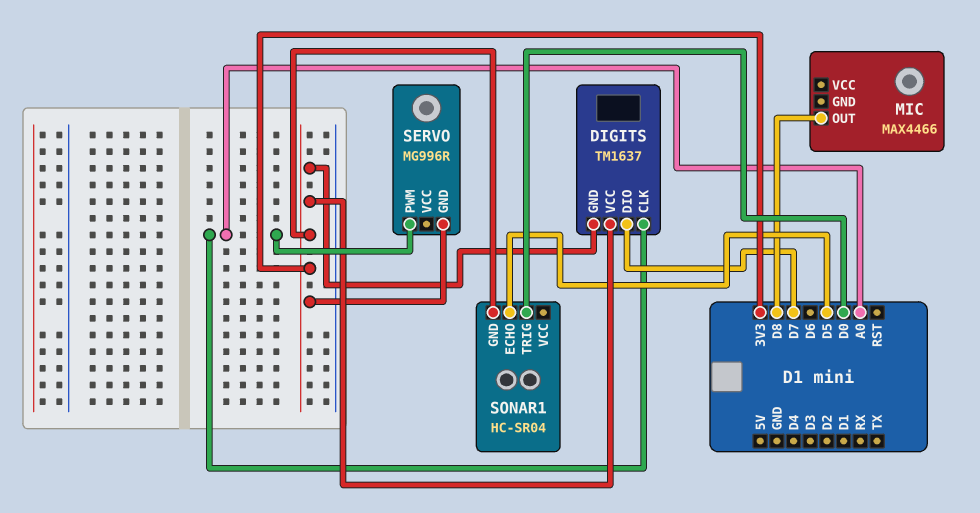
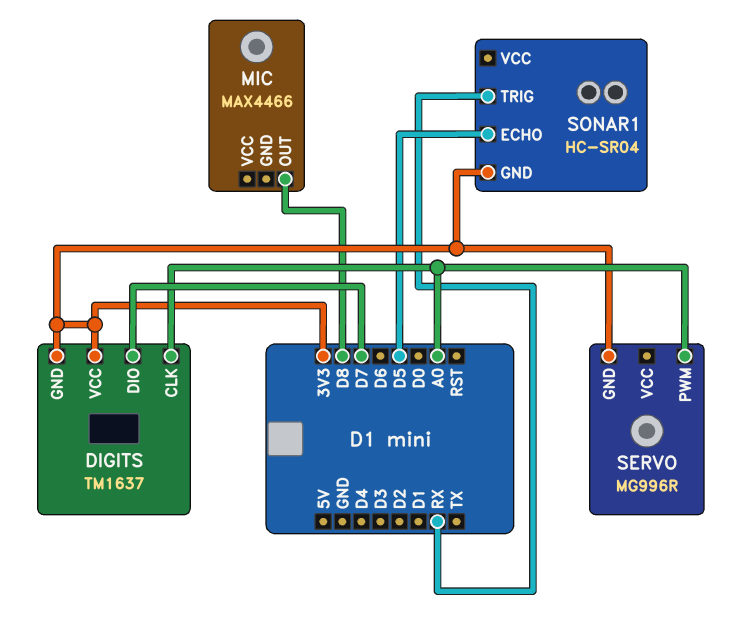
SONAR1 pin TRIG: D0 -> RX

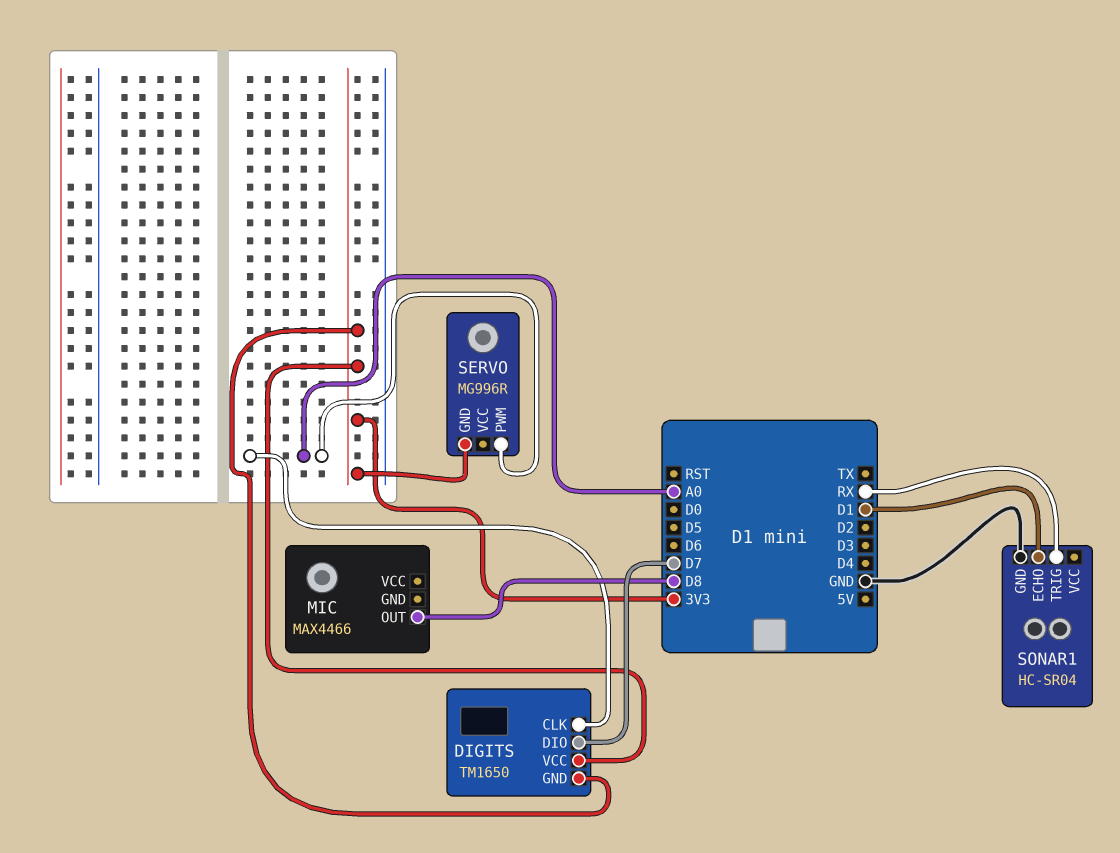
DIGITS: TM1637 -> TM1650
SONAR1 pin ECHO: D5 -> D1
SONAR1 pin GND: 3V3 -> GND

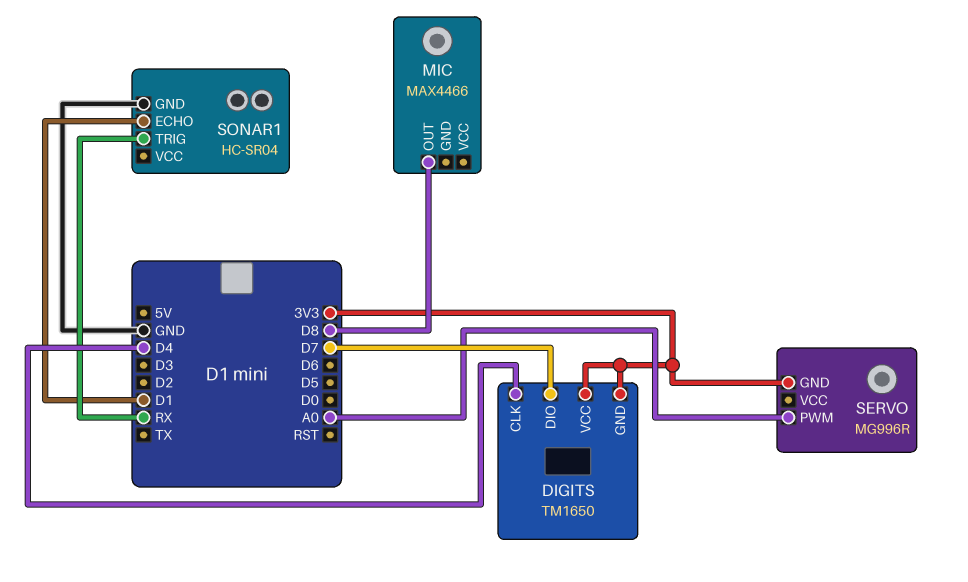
DIGITS pin CLK: A0 -> D4

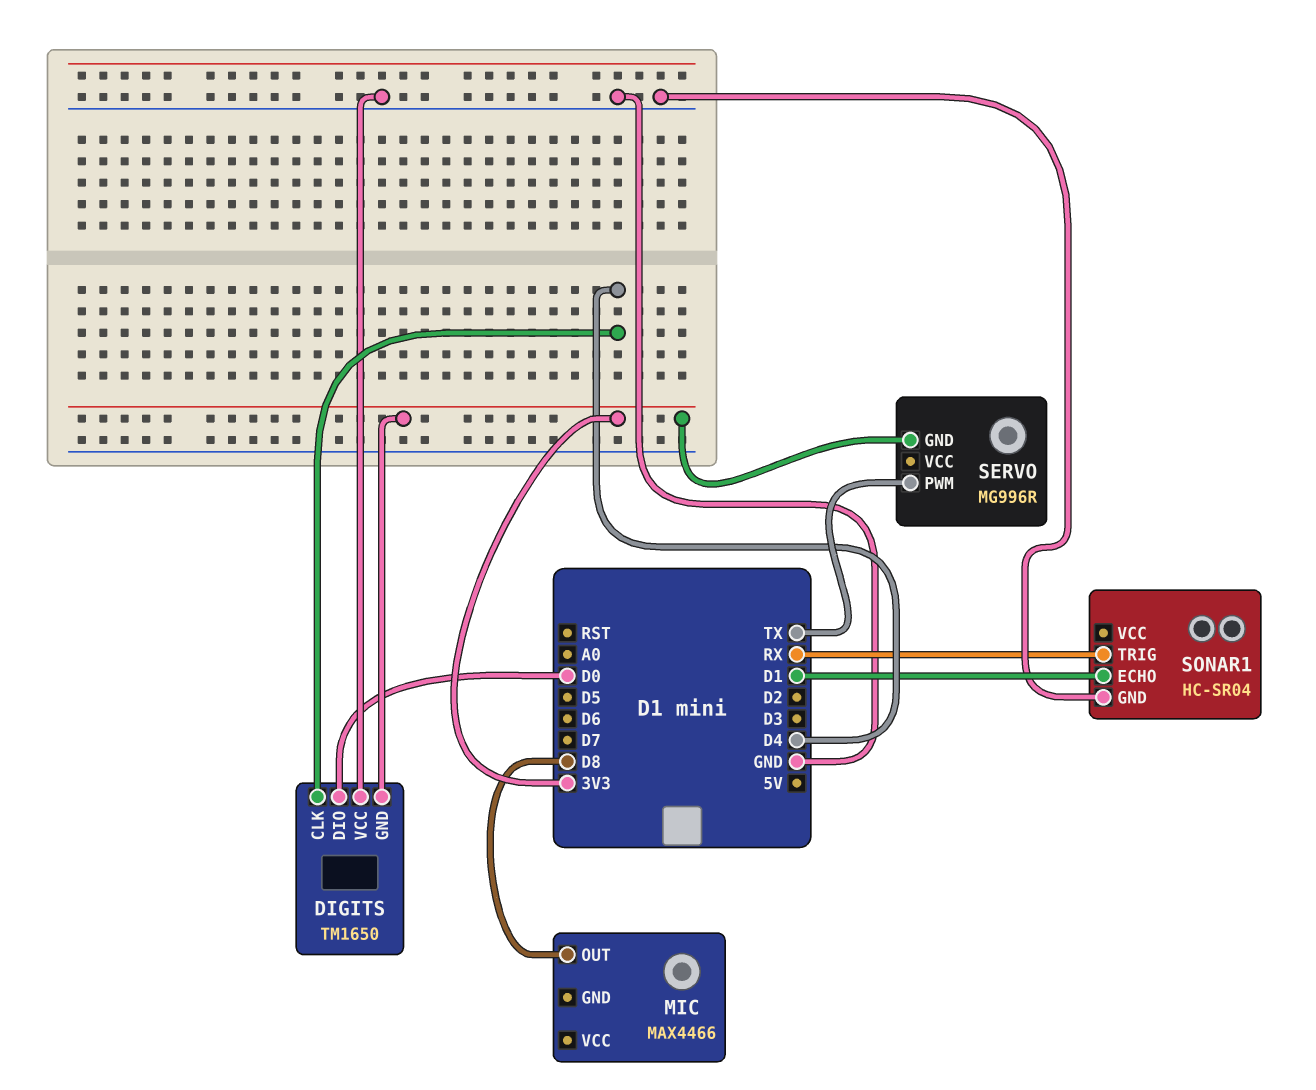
DIGITS pin DIO: D7 -> D0
DIGITS pin VCC: 3V3 -> GND
SERVO pin PWM: A0 -> TX

